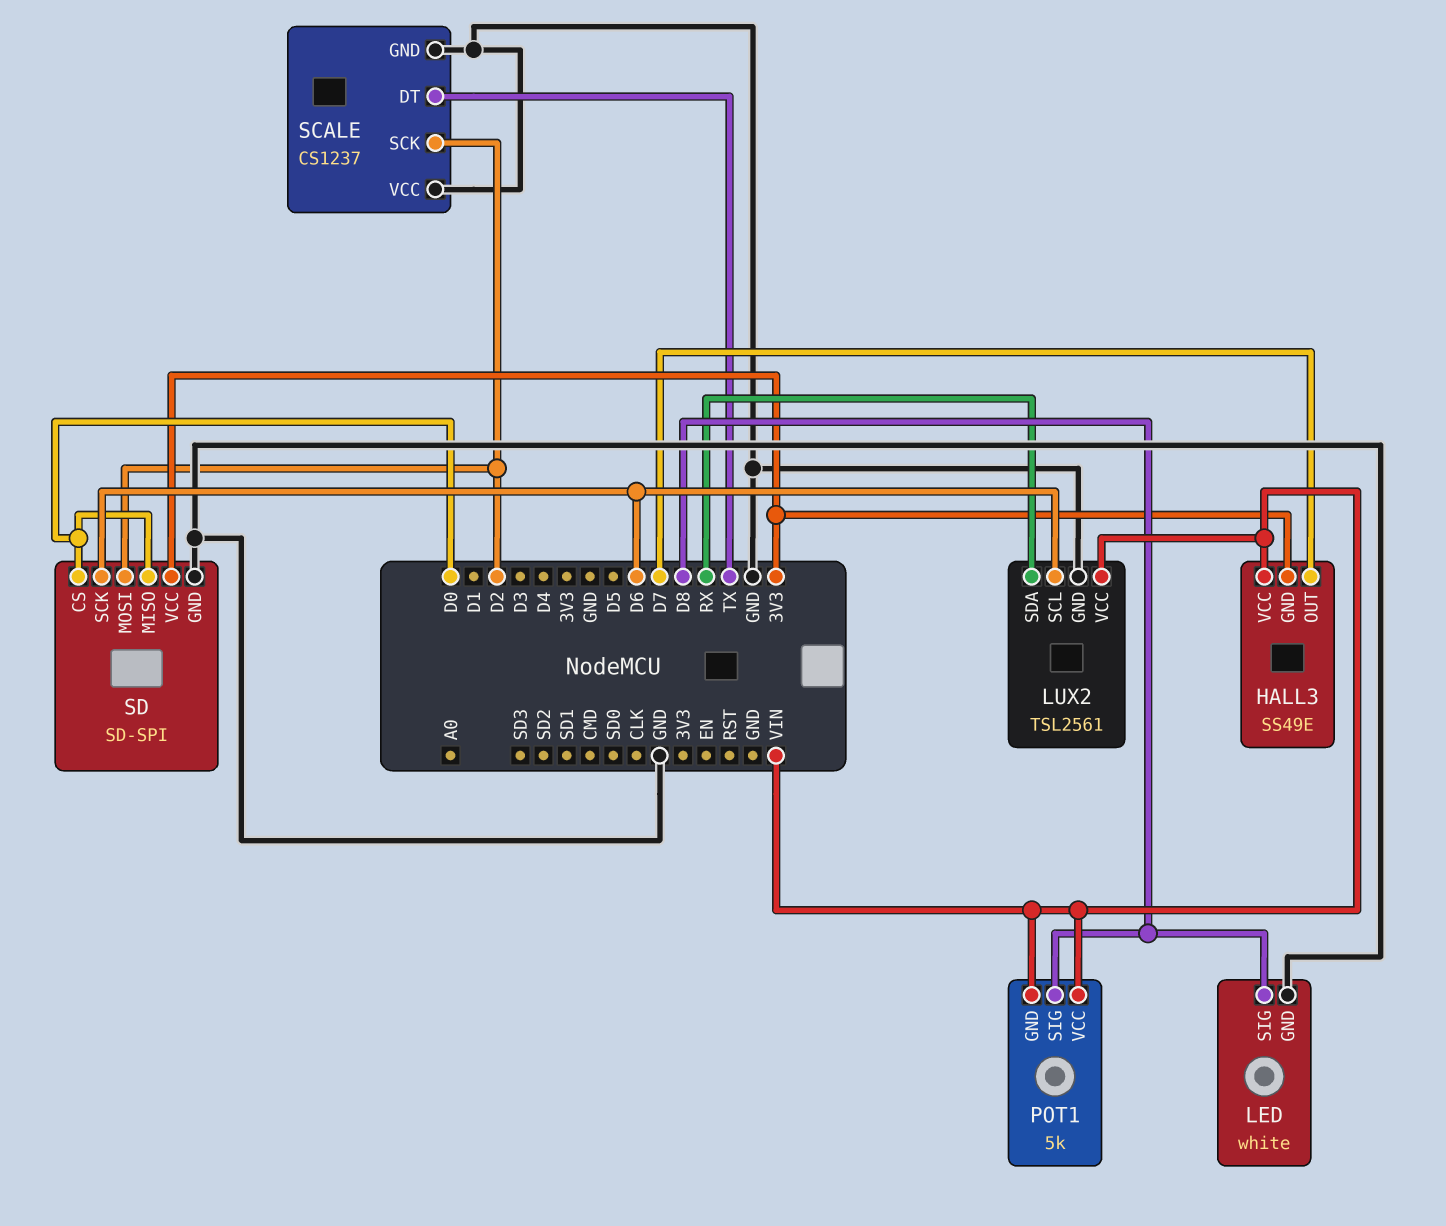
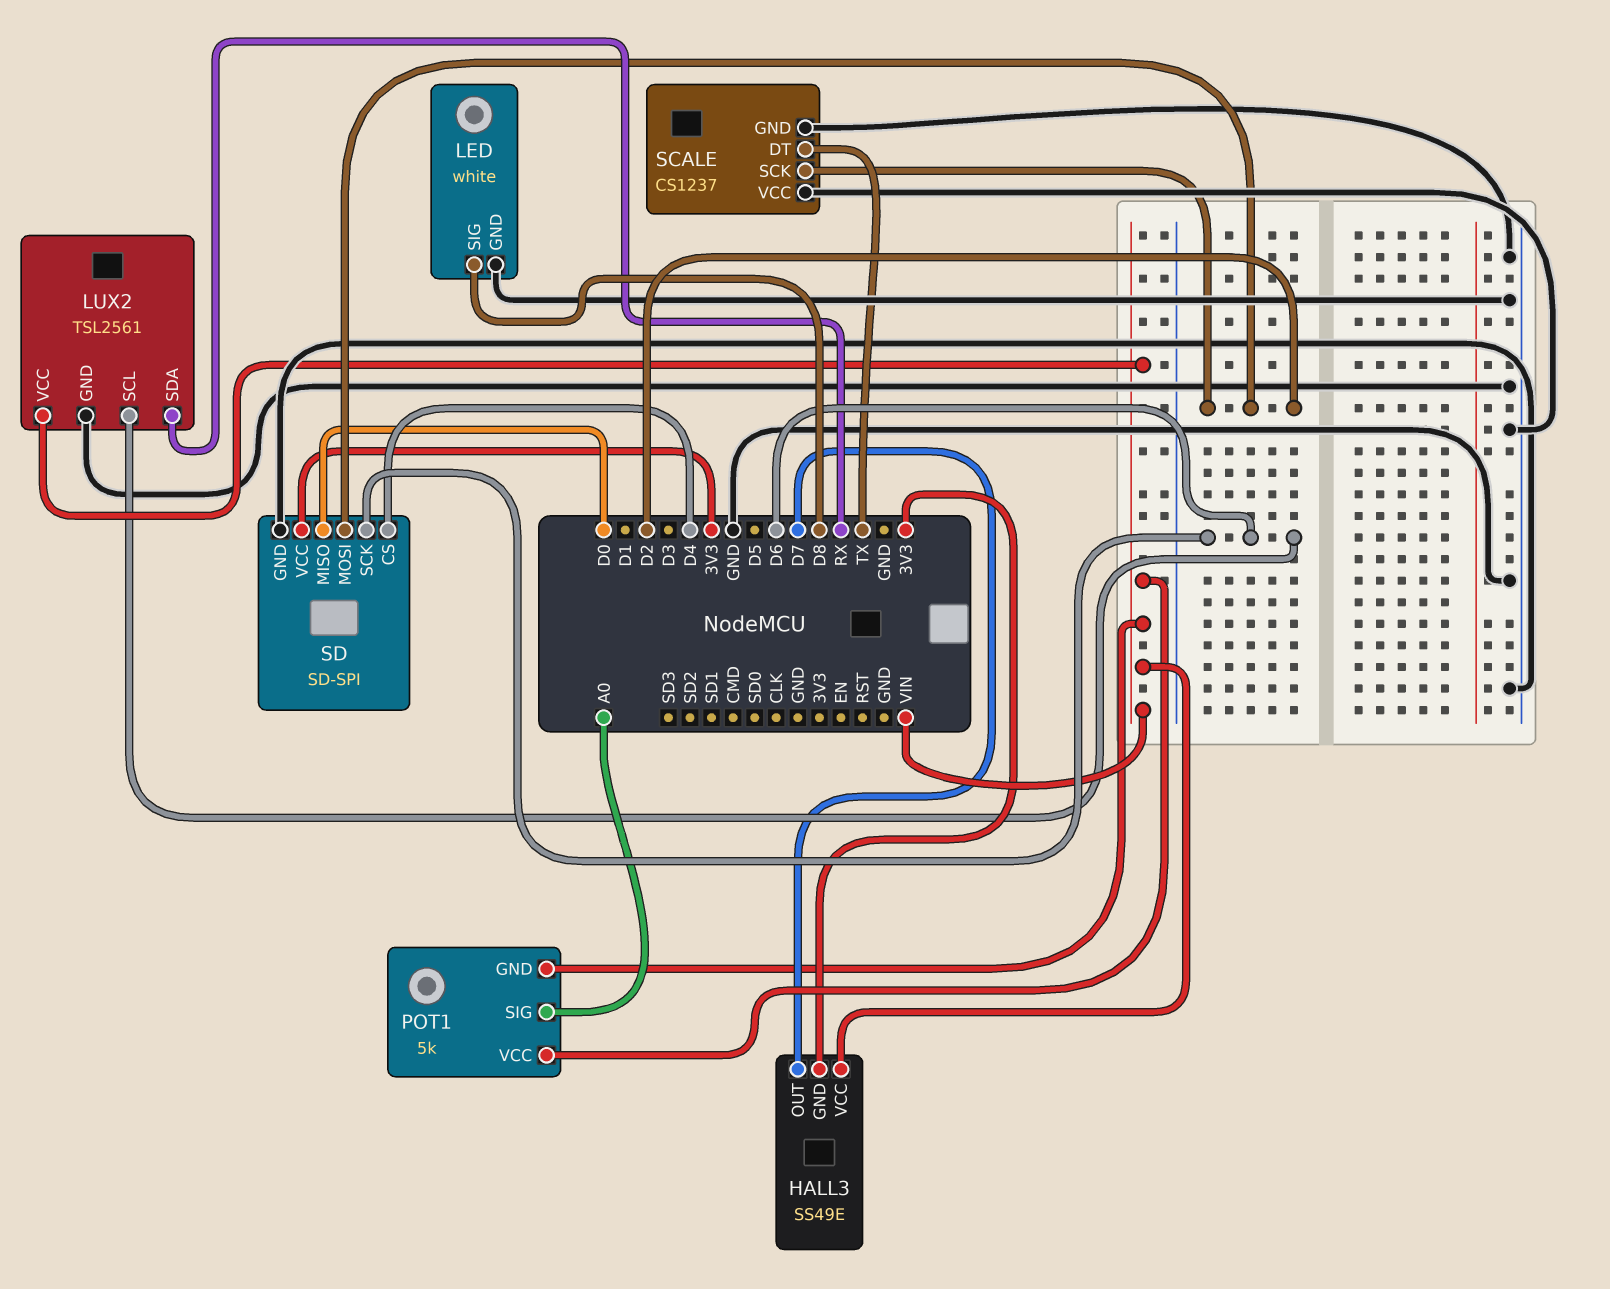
POT1 pin SIG: D8 -> A0
SD pin CS: D0 -> D4

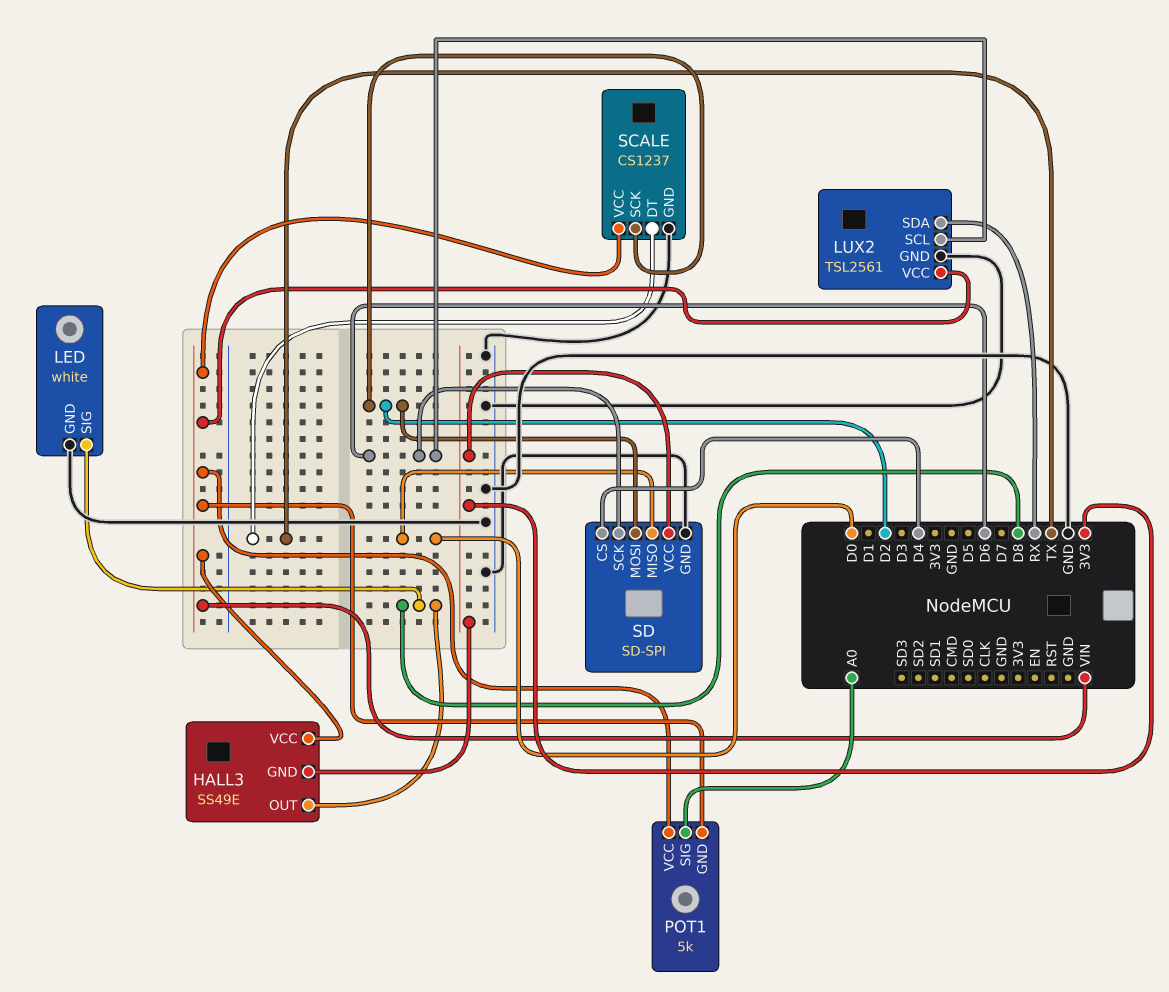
HALL3 pin OUT: D7 -> D8
SCALE pin VCC: GND -> VIN

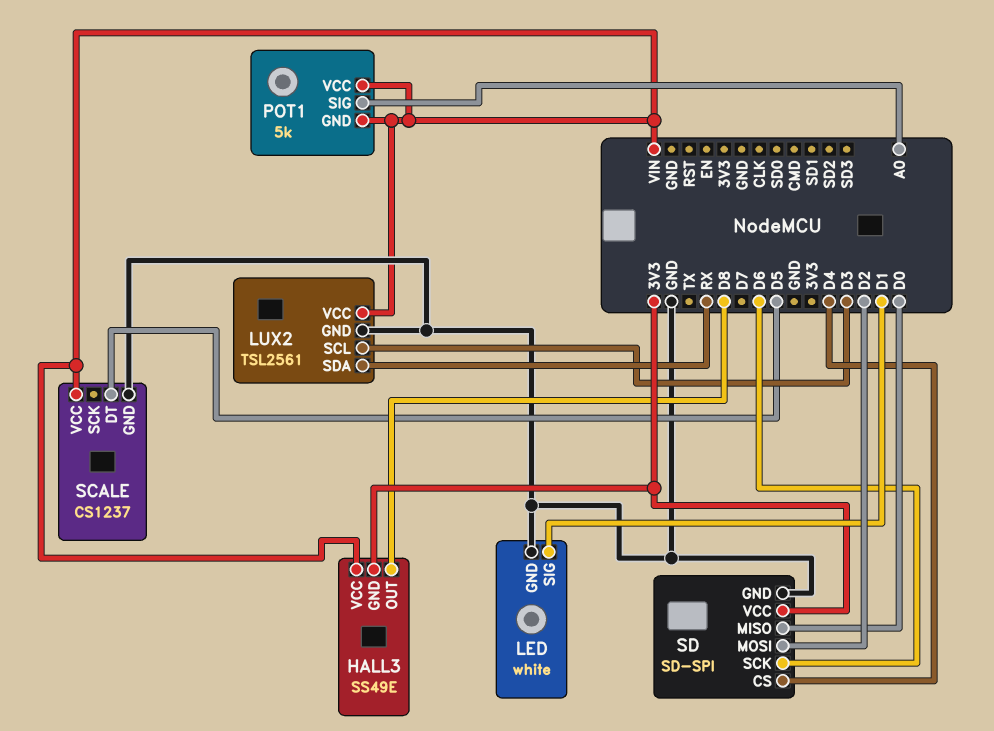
LED pin SIG: D8 -> D1
LUX2 pin SCL: D6 -> D3
SCALE pin DT: TX -> D5
SCALE pin SCK: D2 -> none

